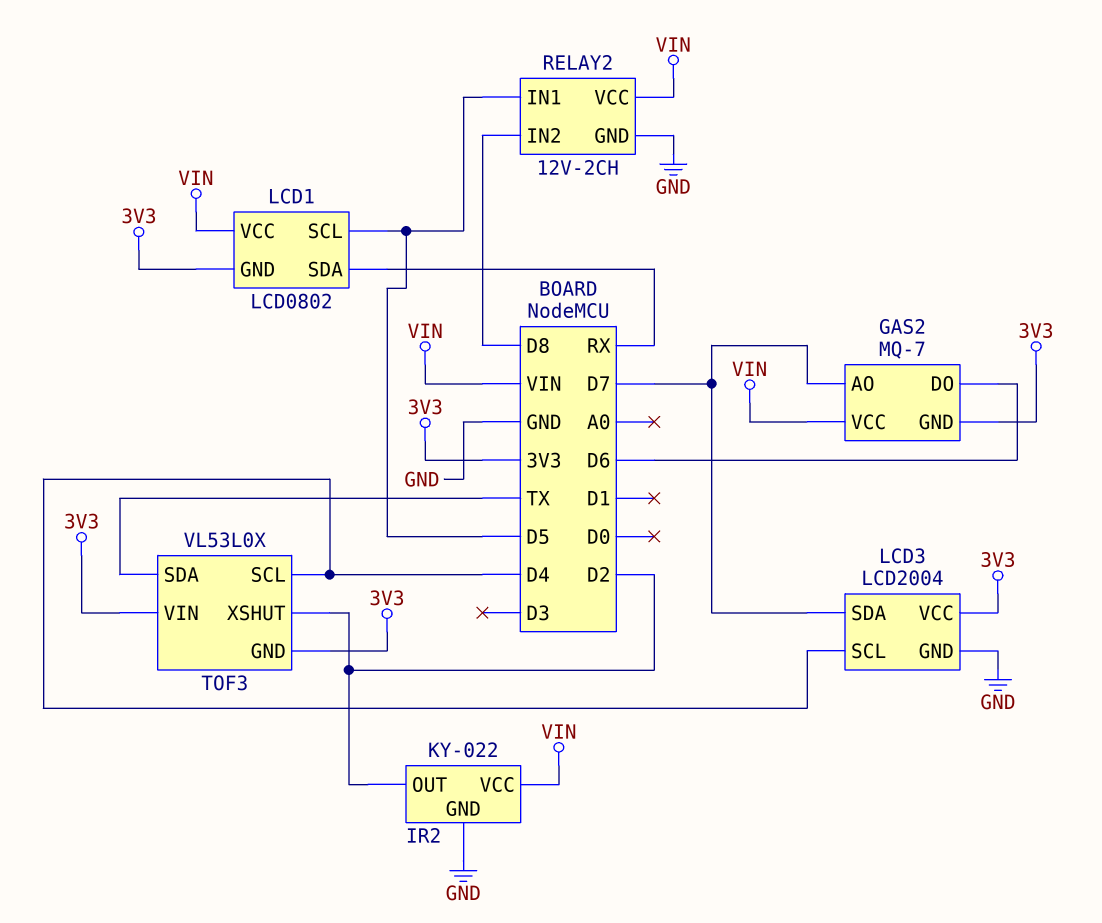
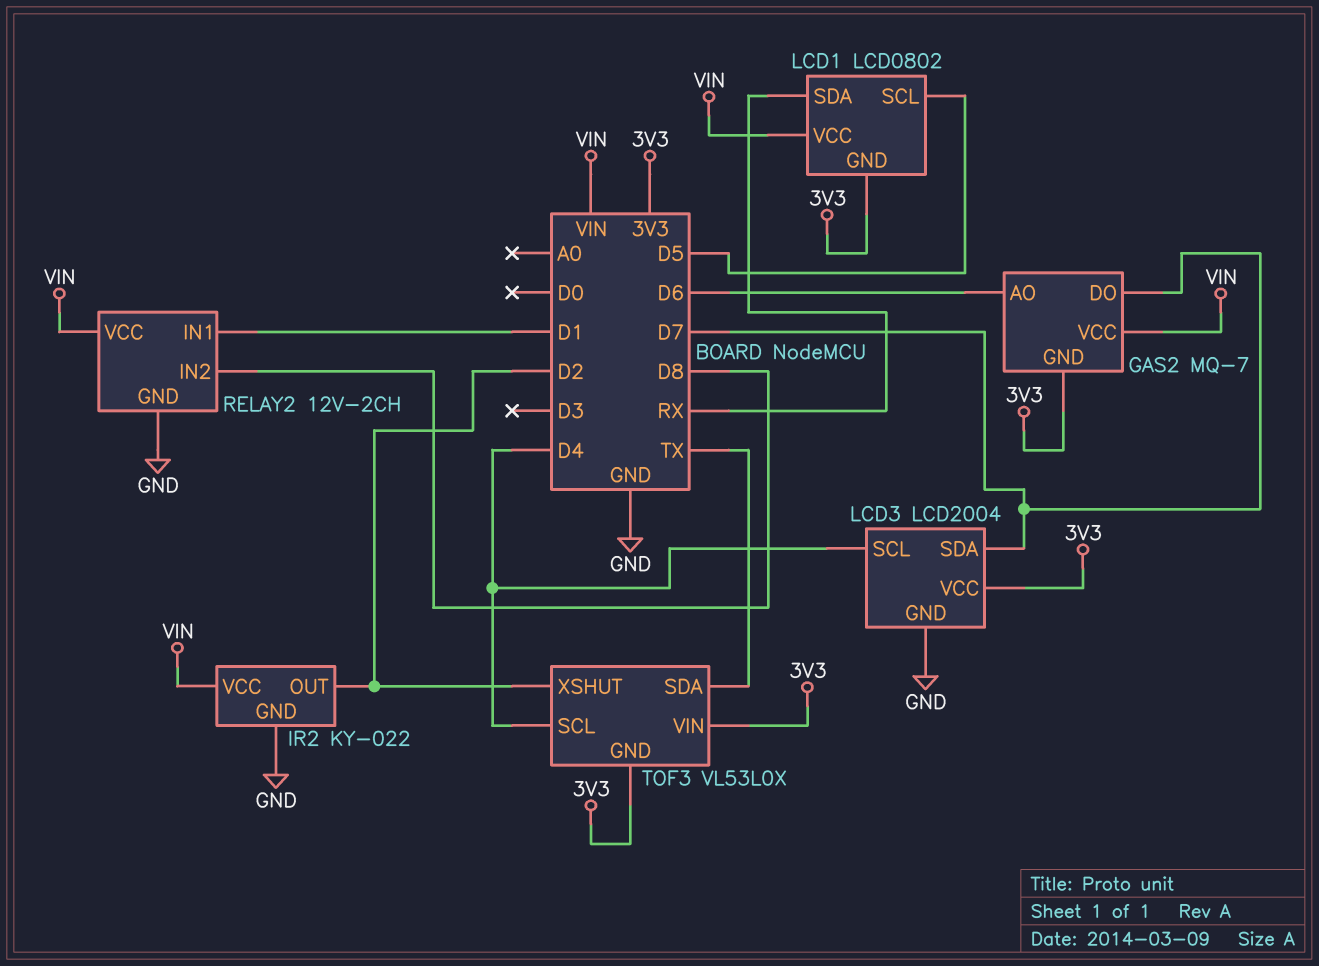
GAS2 pin AO: D7 -> D6
GAS2 pin DO: D6 -> D7
RELAY2 pin IN1: D5 -> D1

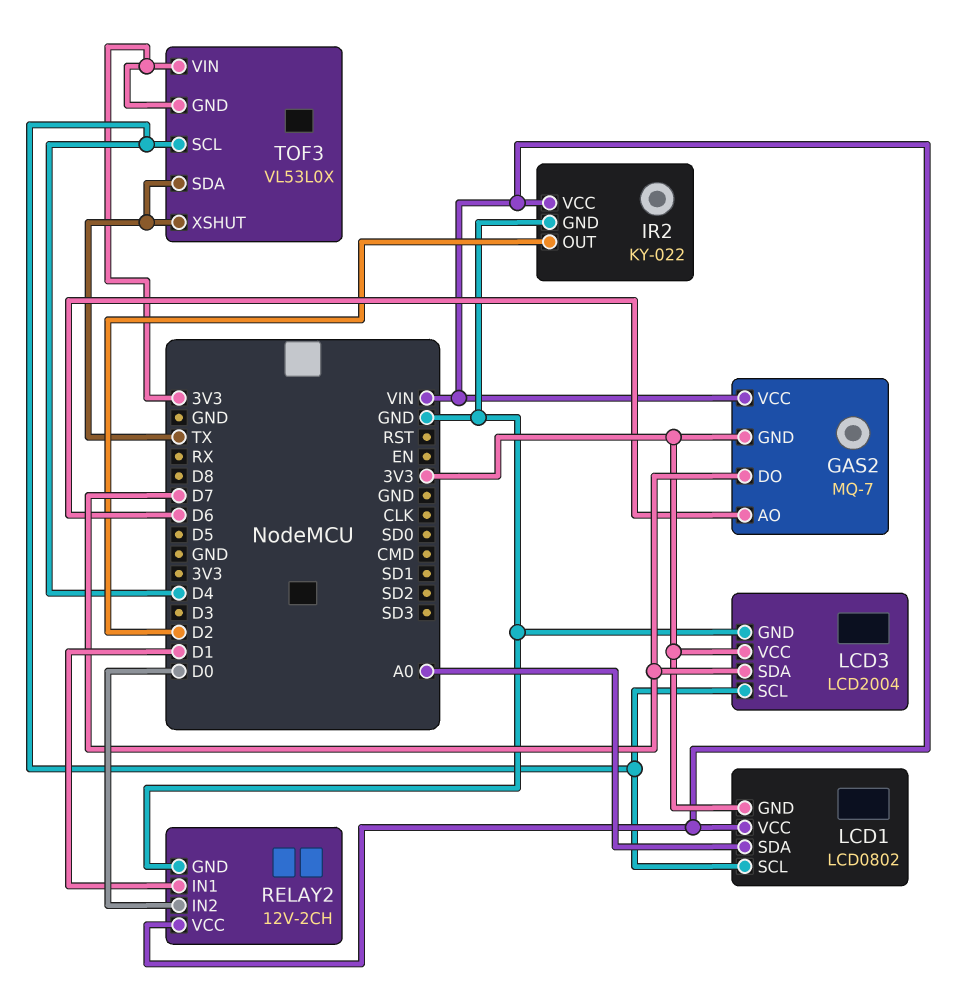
LCD1 pin SCL: D5 -> D4
LCD1 pin SDA: RX -> A0
RELAY2 pin IN2: D8 -> D0
TOF3 pin XSHUT: D2 -> TX

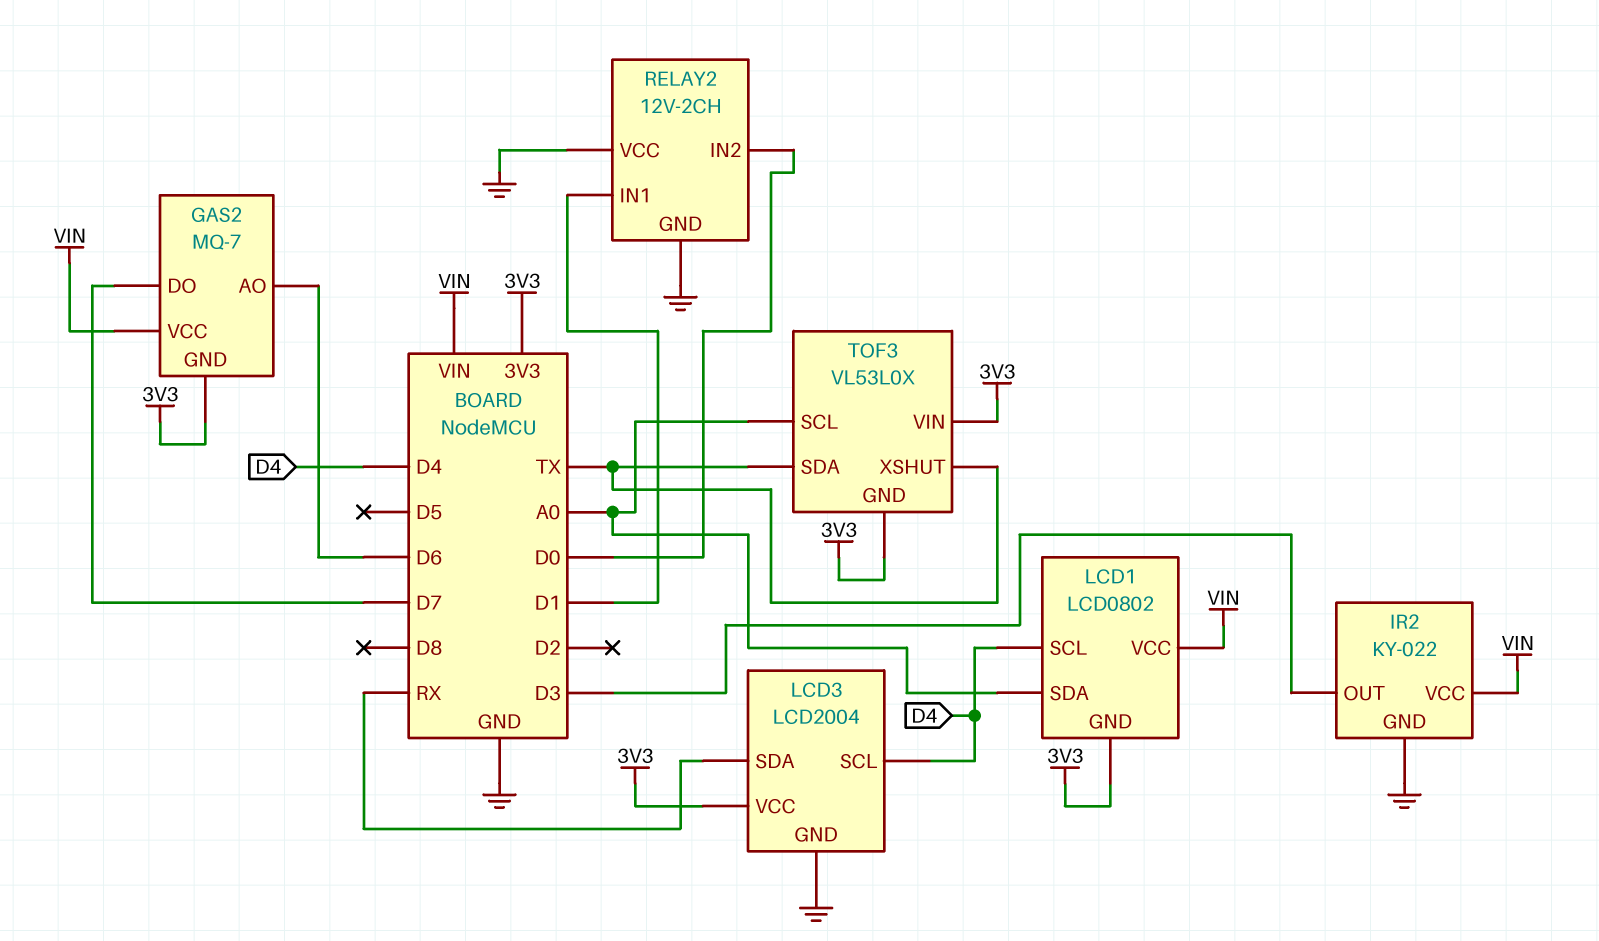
IR2 pin OUT: D2 -> D3
LCD3 pin SDA: D7 -> RX
RELAY2 pin VCC: VIN -> GND
TOF3 pin SCL: D4 -> A0

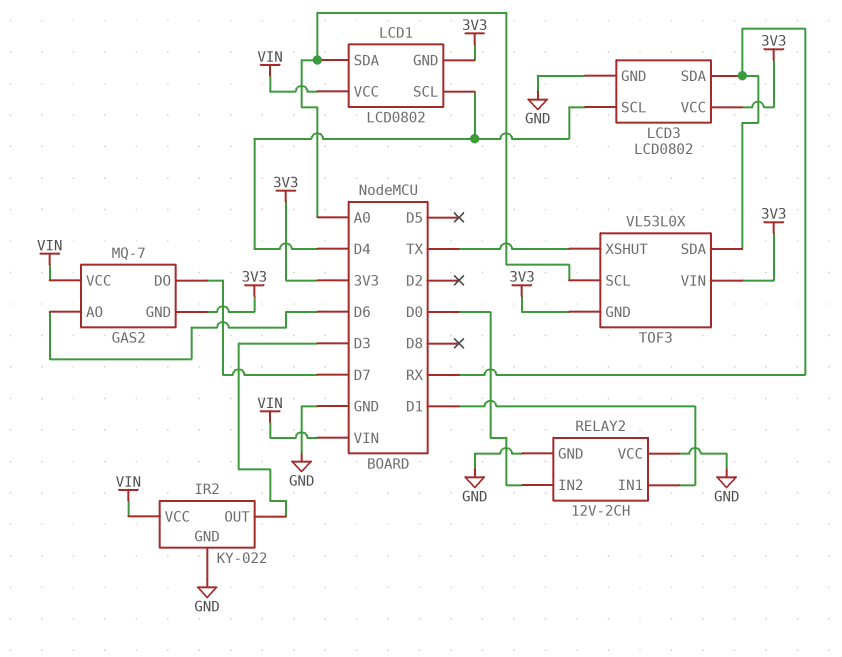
LCD3: LCD2004 -> LCD0802
TOF3 pin SDA: TX -> RX

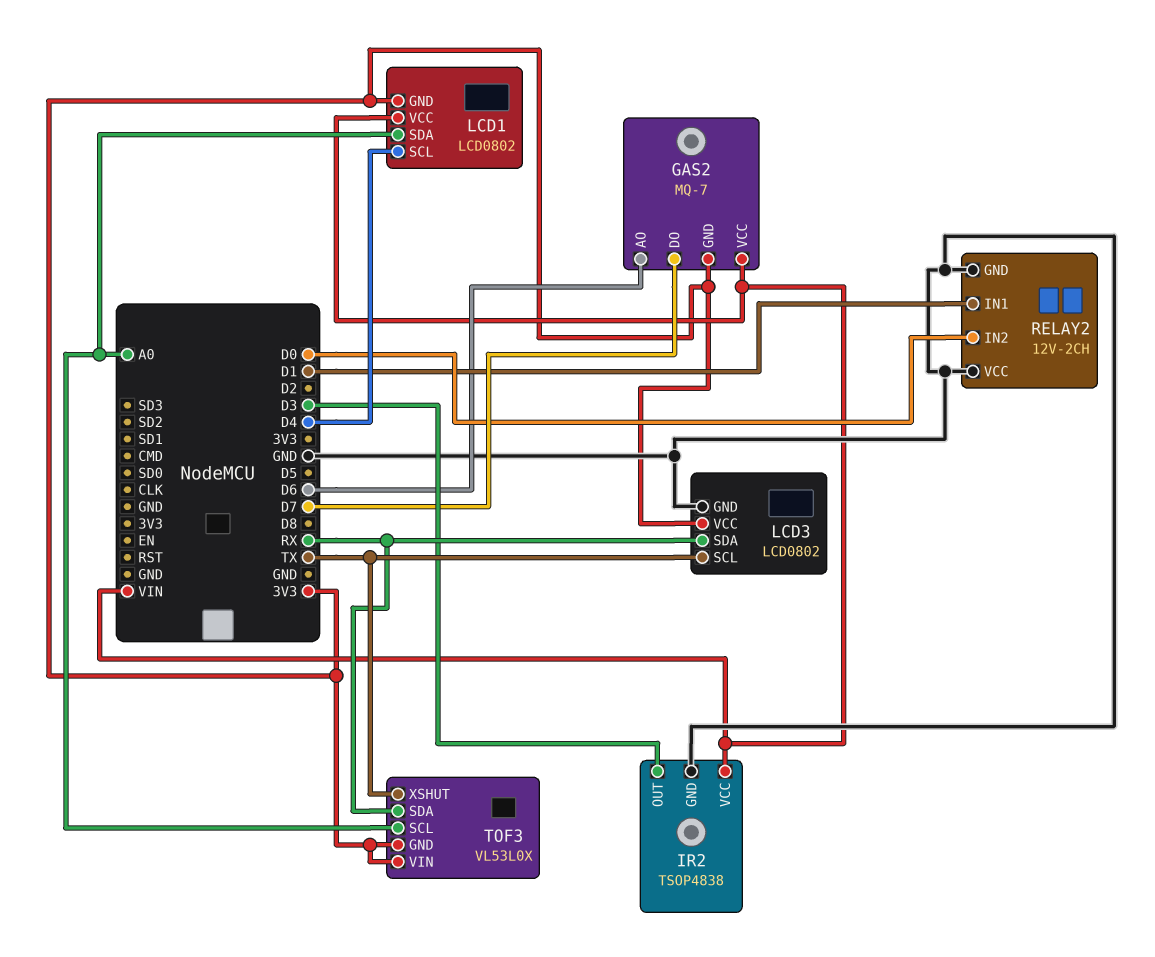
IR2: KY-022 -> TSOP4838
LCD3 pin SCL: D4 -> TX

